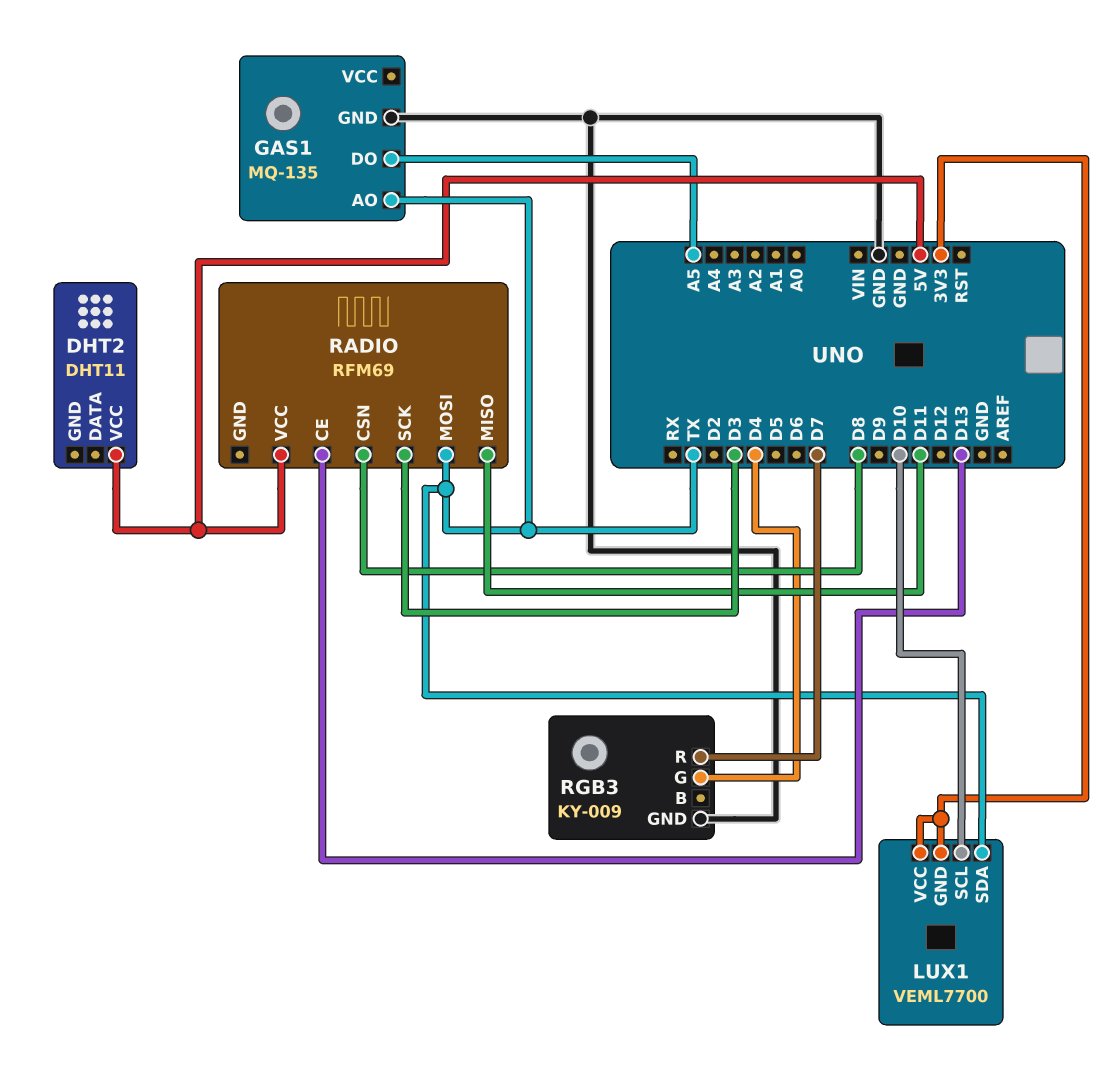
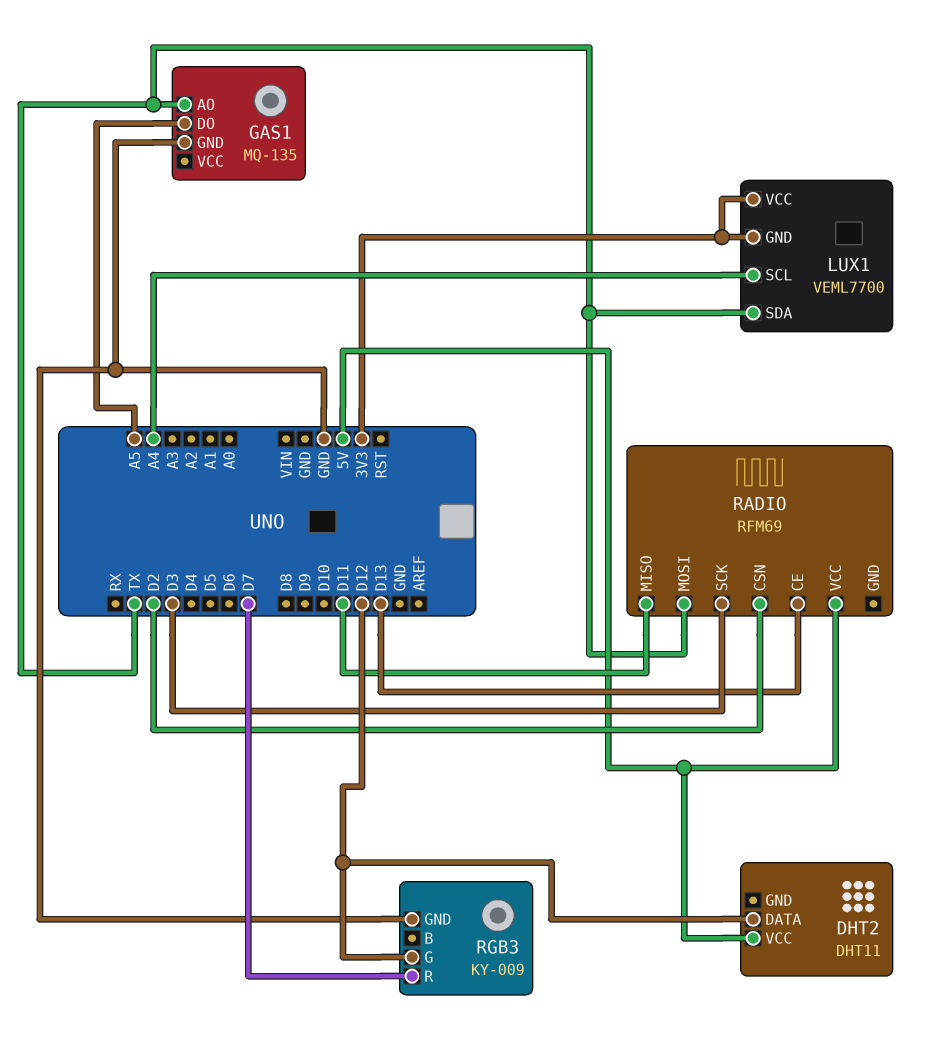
DHT2 pin DATA: none -> D12
LUX1 pin SCL: D10 -> A4
RADIO pin CSN: D8 -> D2
RGB3 pin G: D4 -> D12

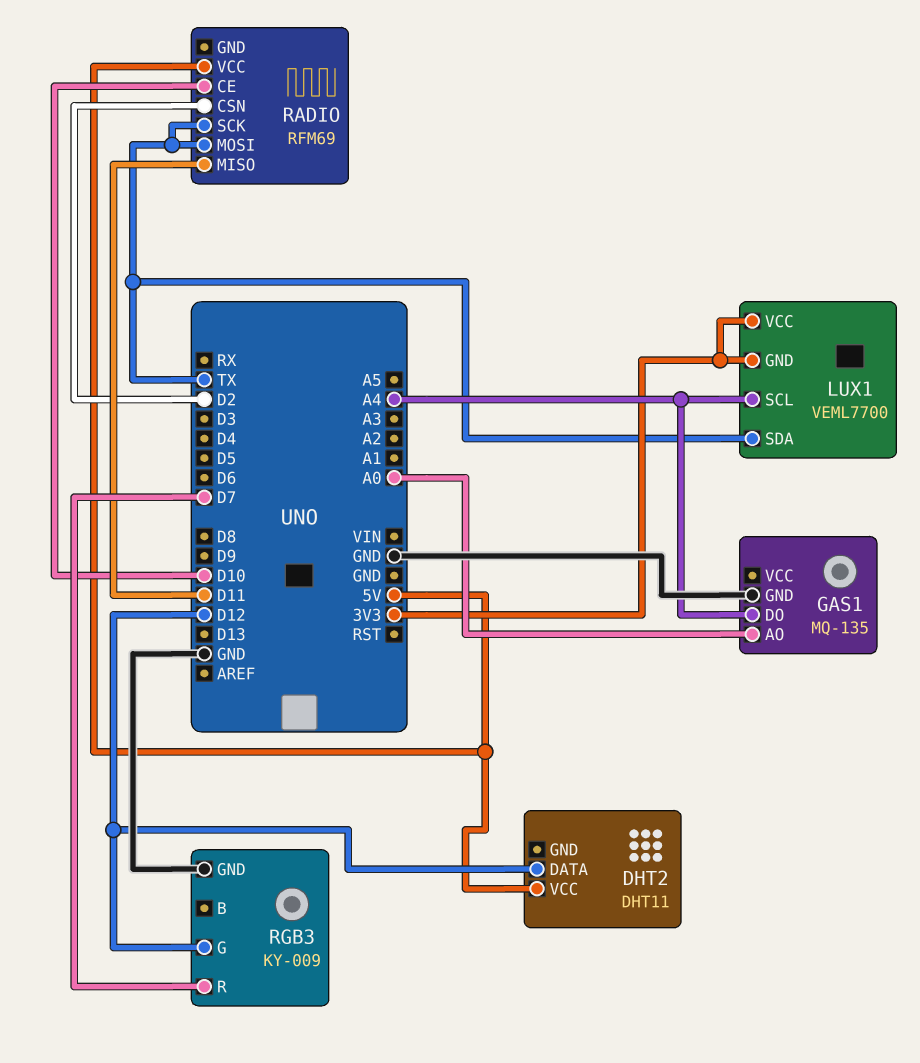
GAS1 pin AO: TX -> A0
GAS1 pin DO: A5 -> A4
RADIO pin CE: D13 -> D10
RADIO pin SCK: D3 -> TX

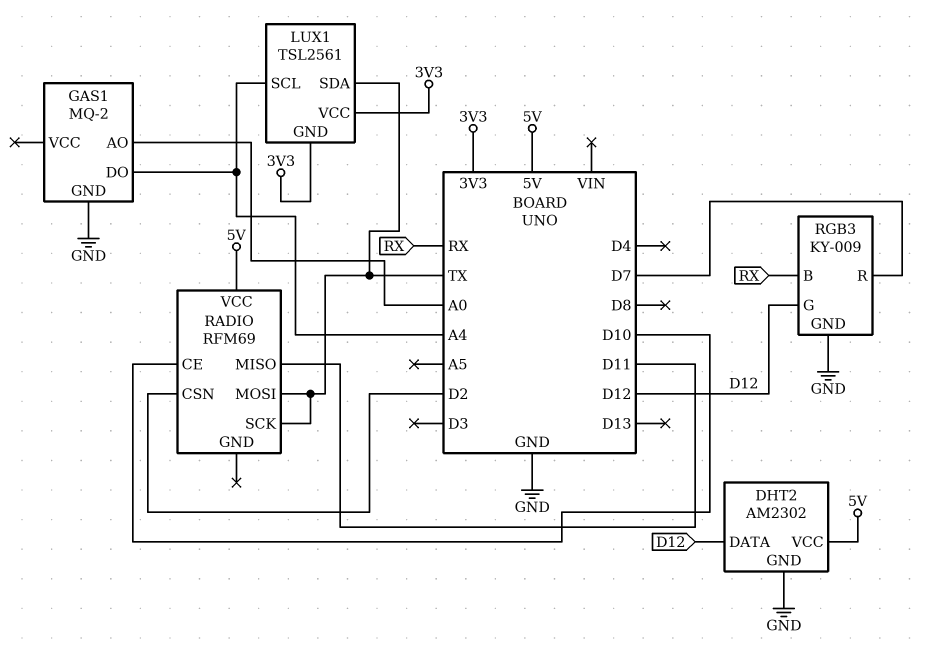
DHT2: DHT11 -> AM2302
DHT2 pin GND: none -> GND
GAS1: MQ-135 -> MQ-2
LUX1: VEML7700 -> TSL2561
RGB3 pin B: none -> RX

